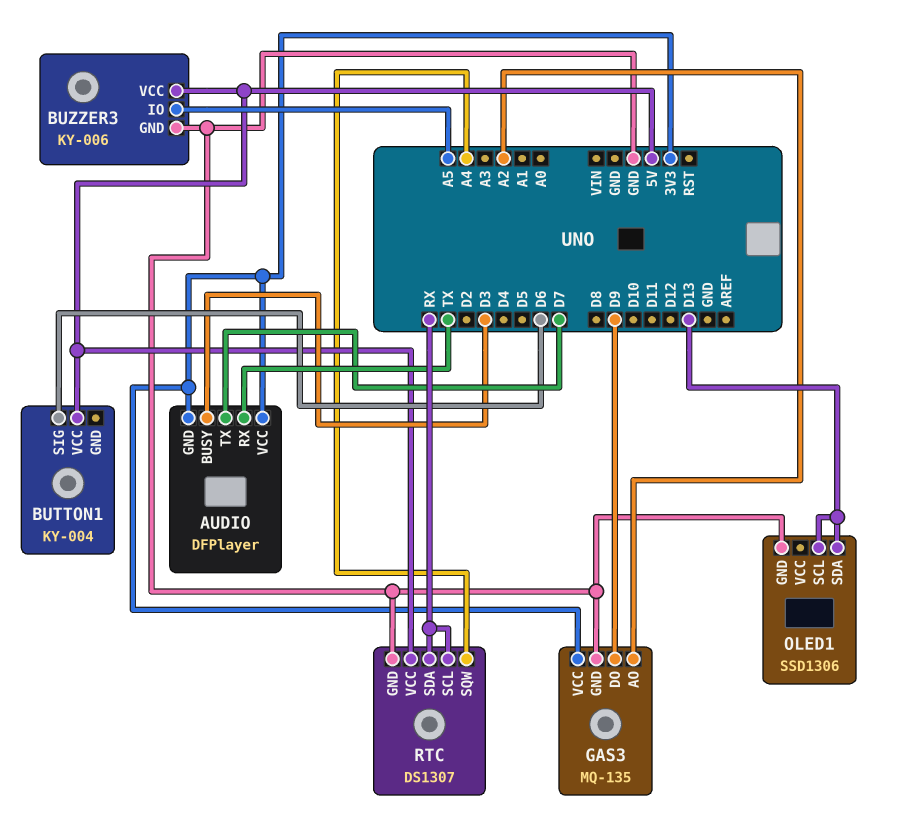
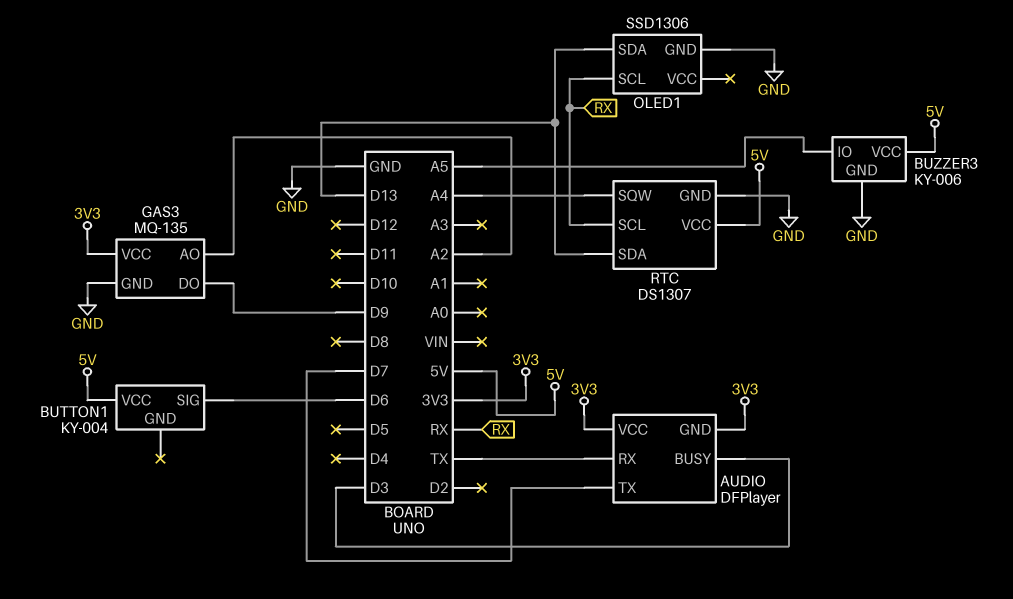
OLED1 pin SCL: D13 -> RX
RTC pin SDA: RX -> D13

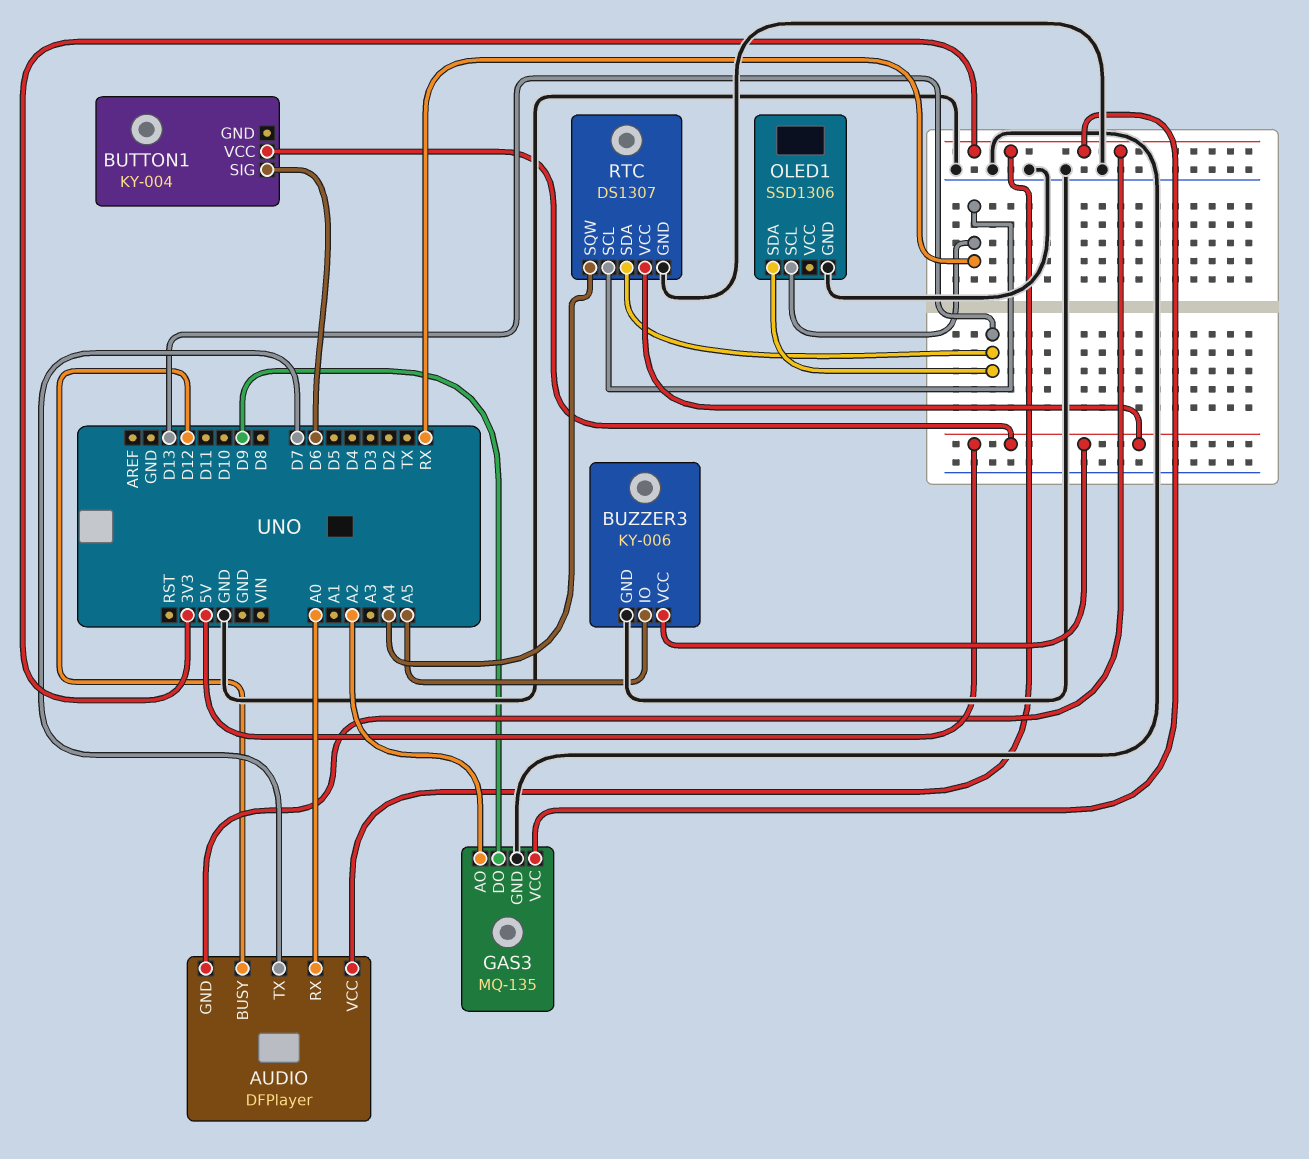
AUDIO pin BUSY: D3 -> D12
AUDIO pin RX: TX -> A0

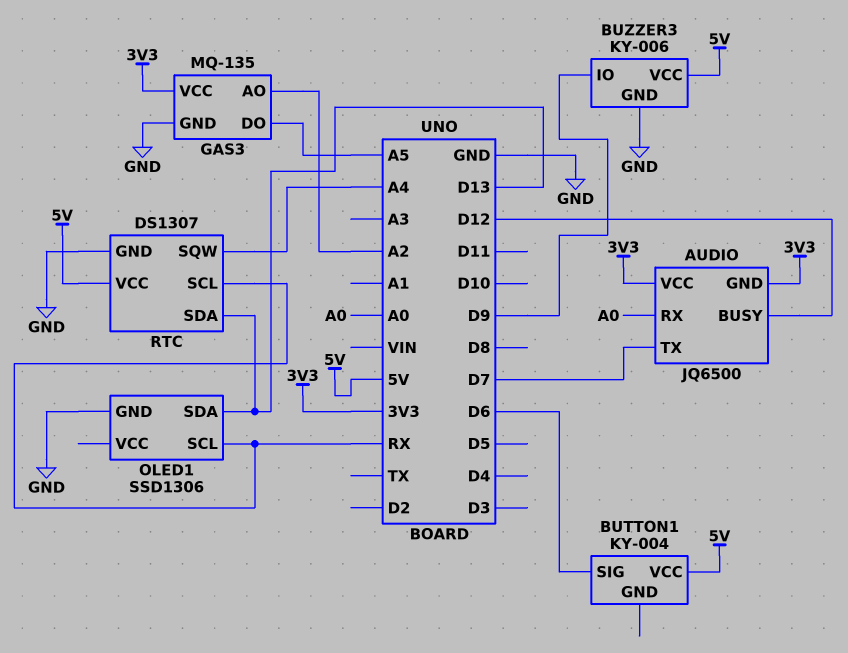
AUDIO: DFPlayer -> JQ6500
BUZZER3 pin IO: A5 -> D9
GAS3 pin DO: D9 -> A5

